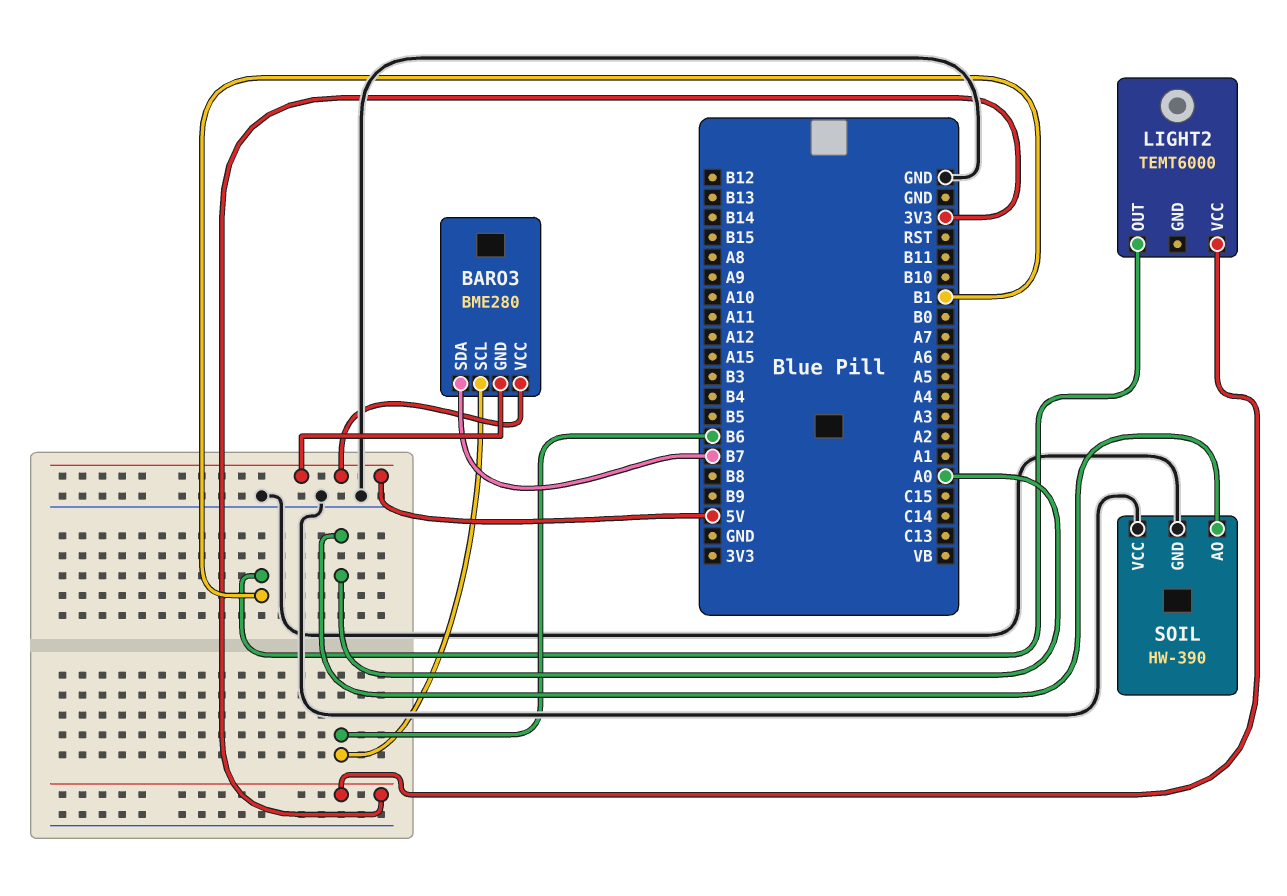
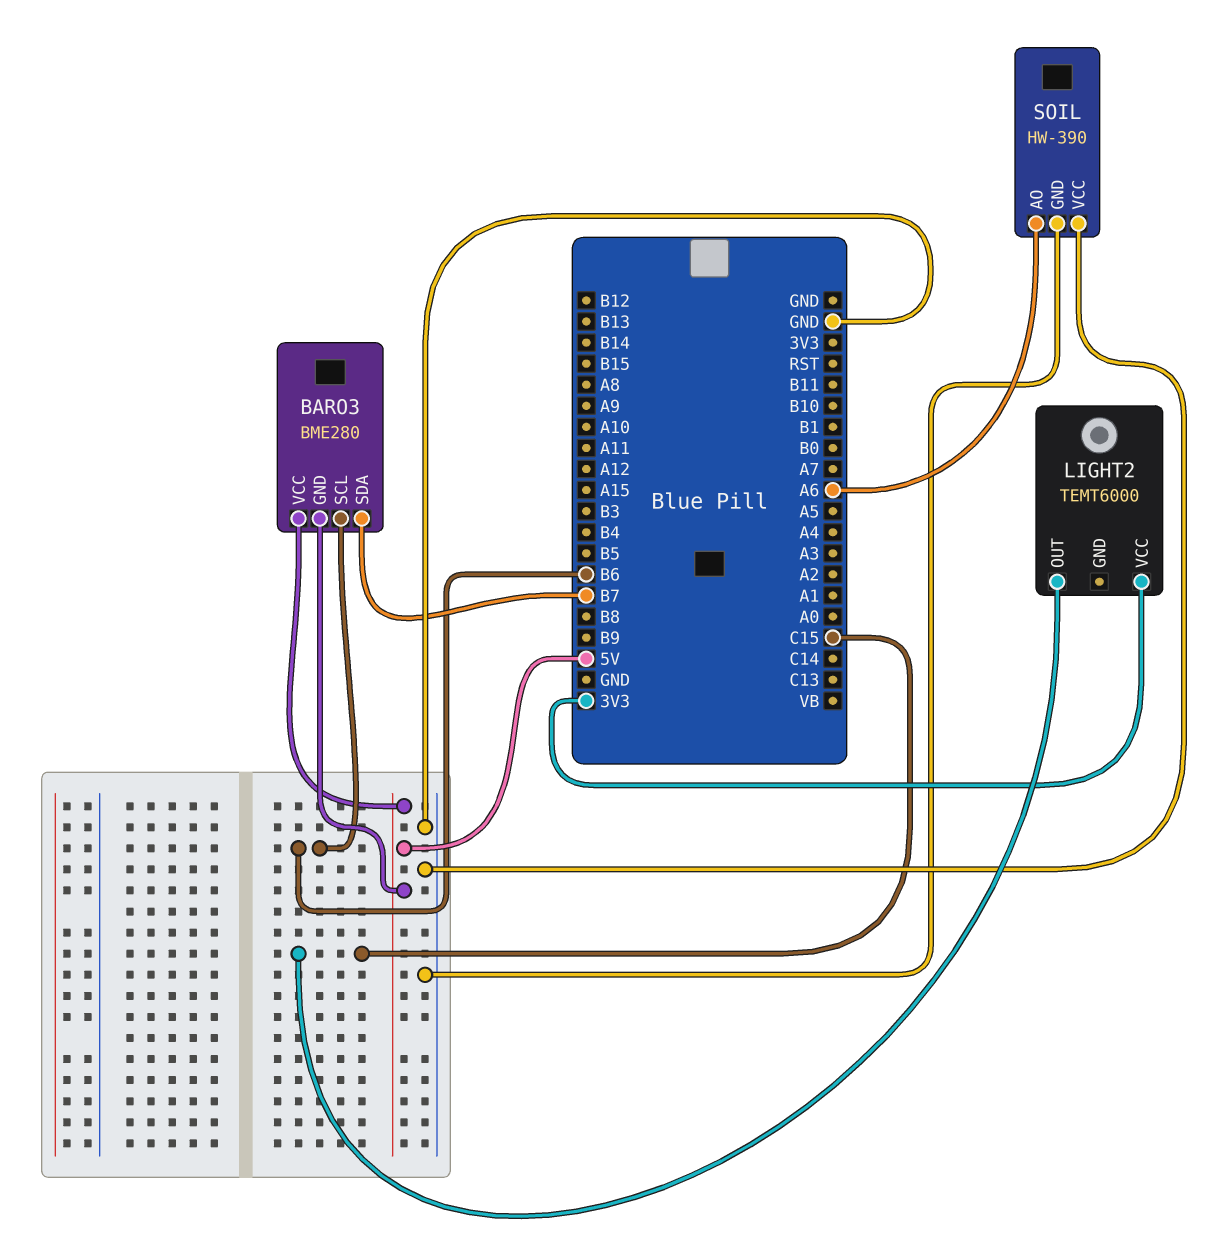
LIGHT2 pin OUT: B1 -> C15
SOIL pin AO: A0 -> A6

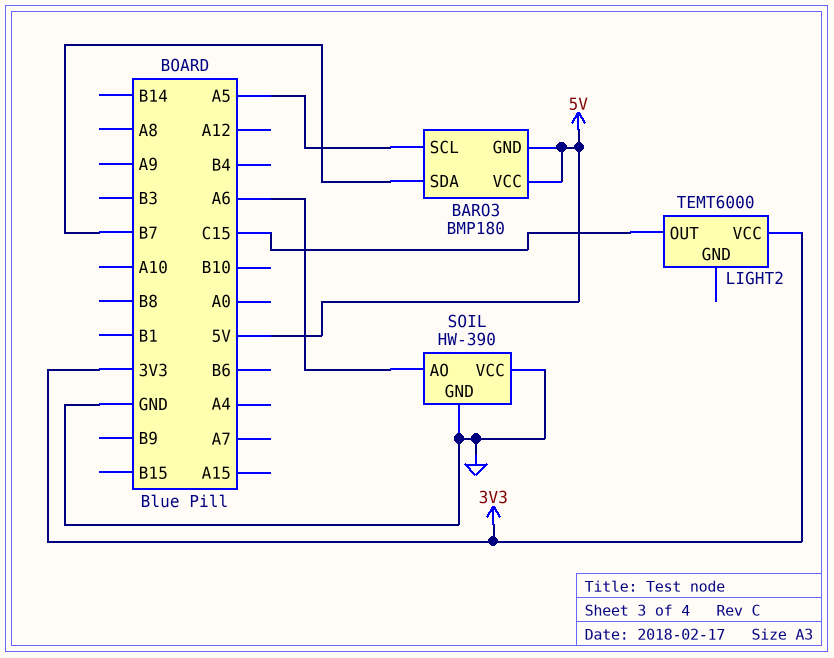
BARO3: BME280 -> BMP180
BARO3 pin SCL: B6 -> A5

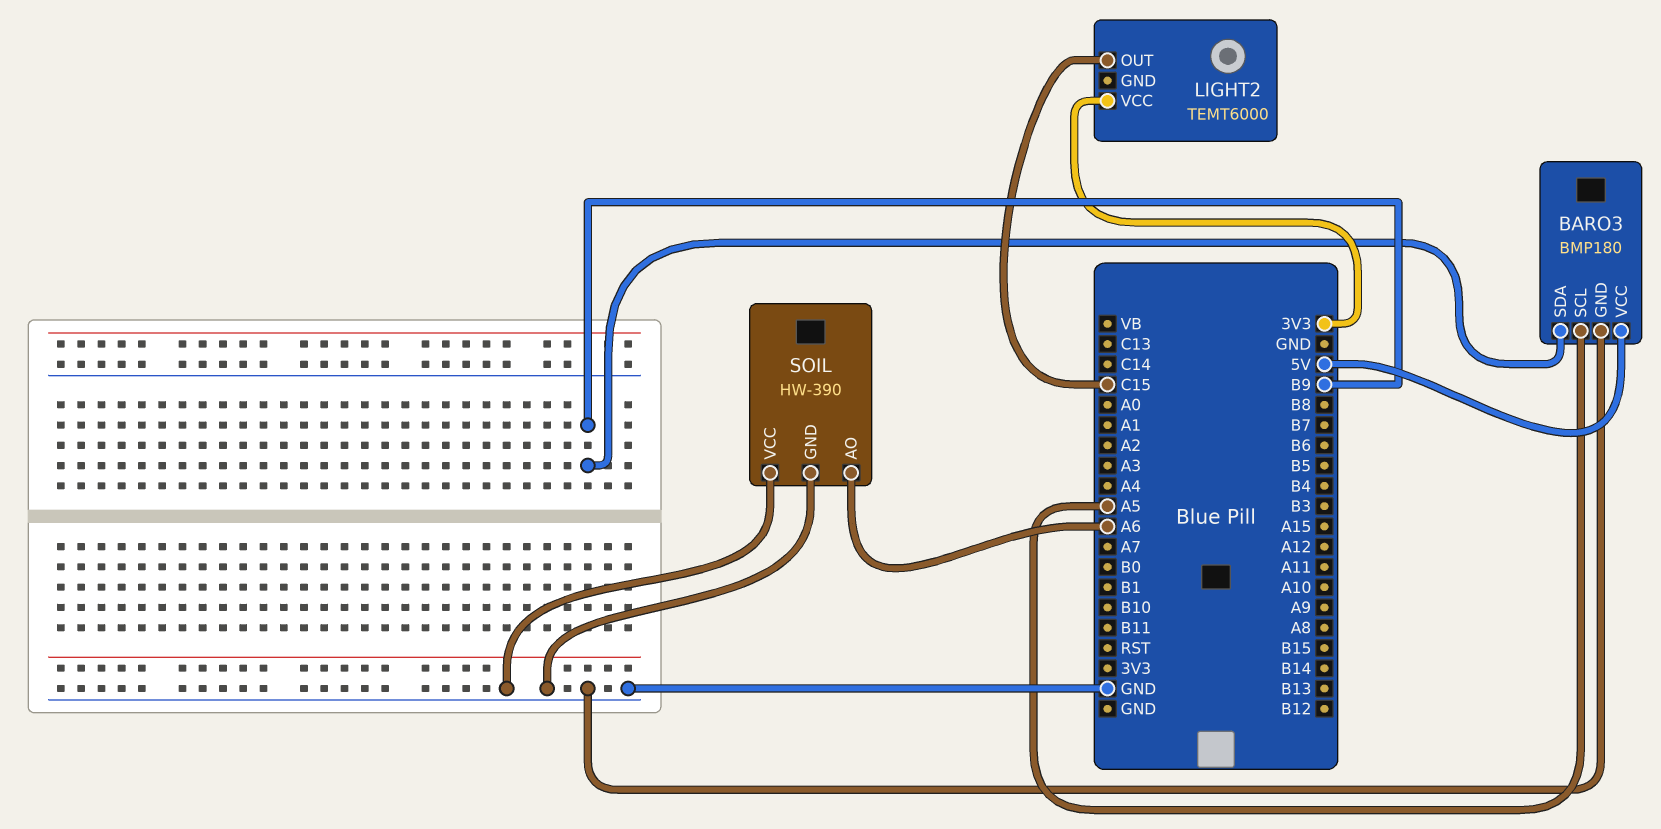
BARO3 pin GND: 5V -> GND
BARO3 pin SDA: B7 -> B9

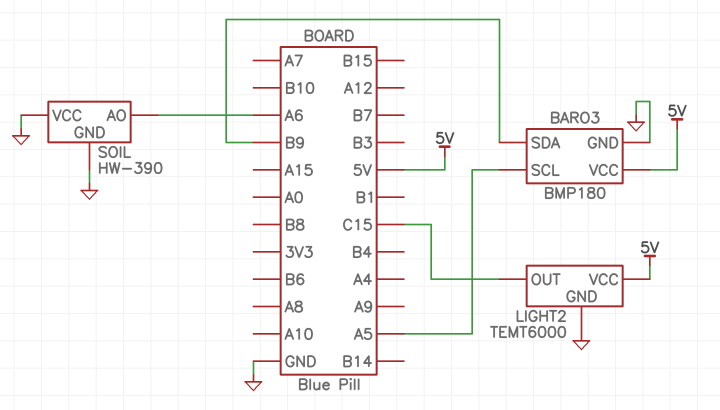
LIGHT2 pin GND: none -> GND
LIGHT2 pin VCC: 3V3 -> 5V

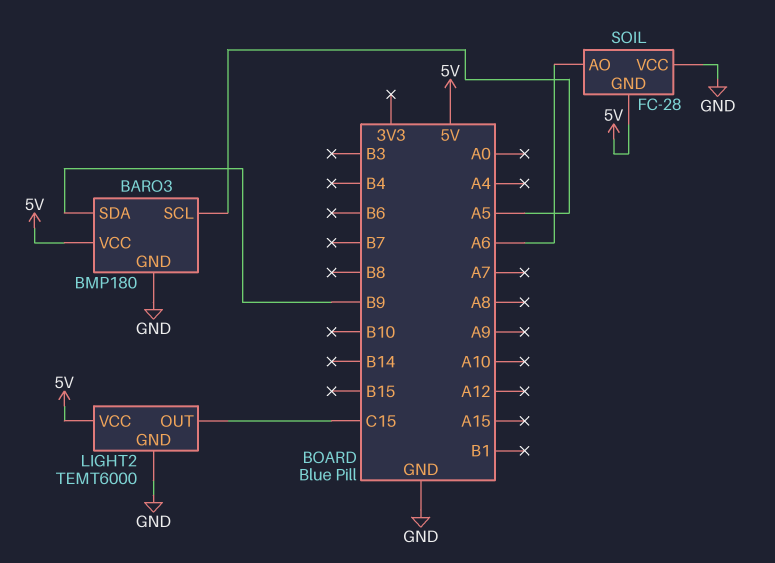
SOIL: HW-390 -> FC-28
SOIL pin GND: GND -> 5V

